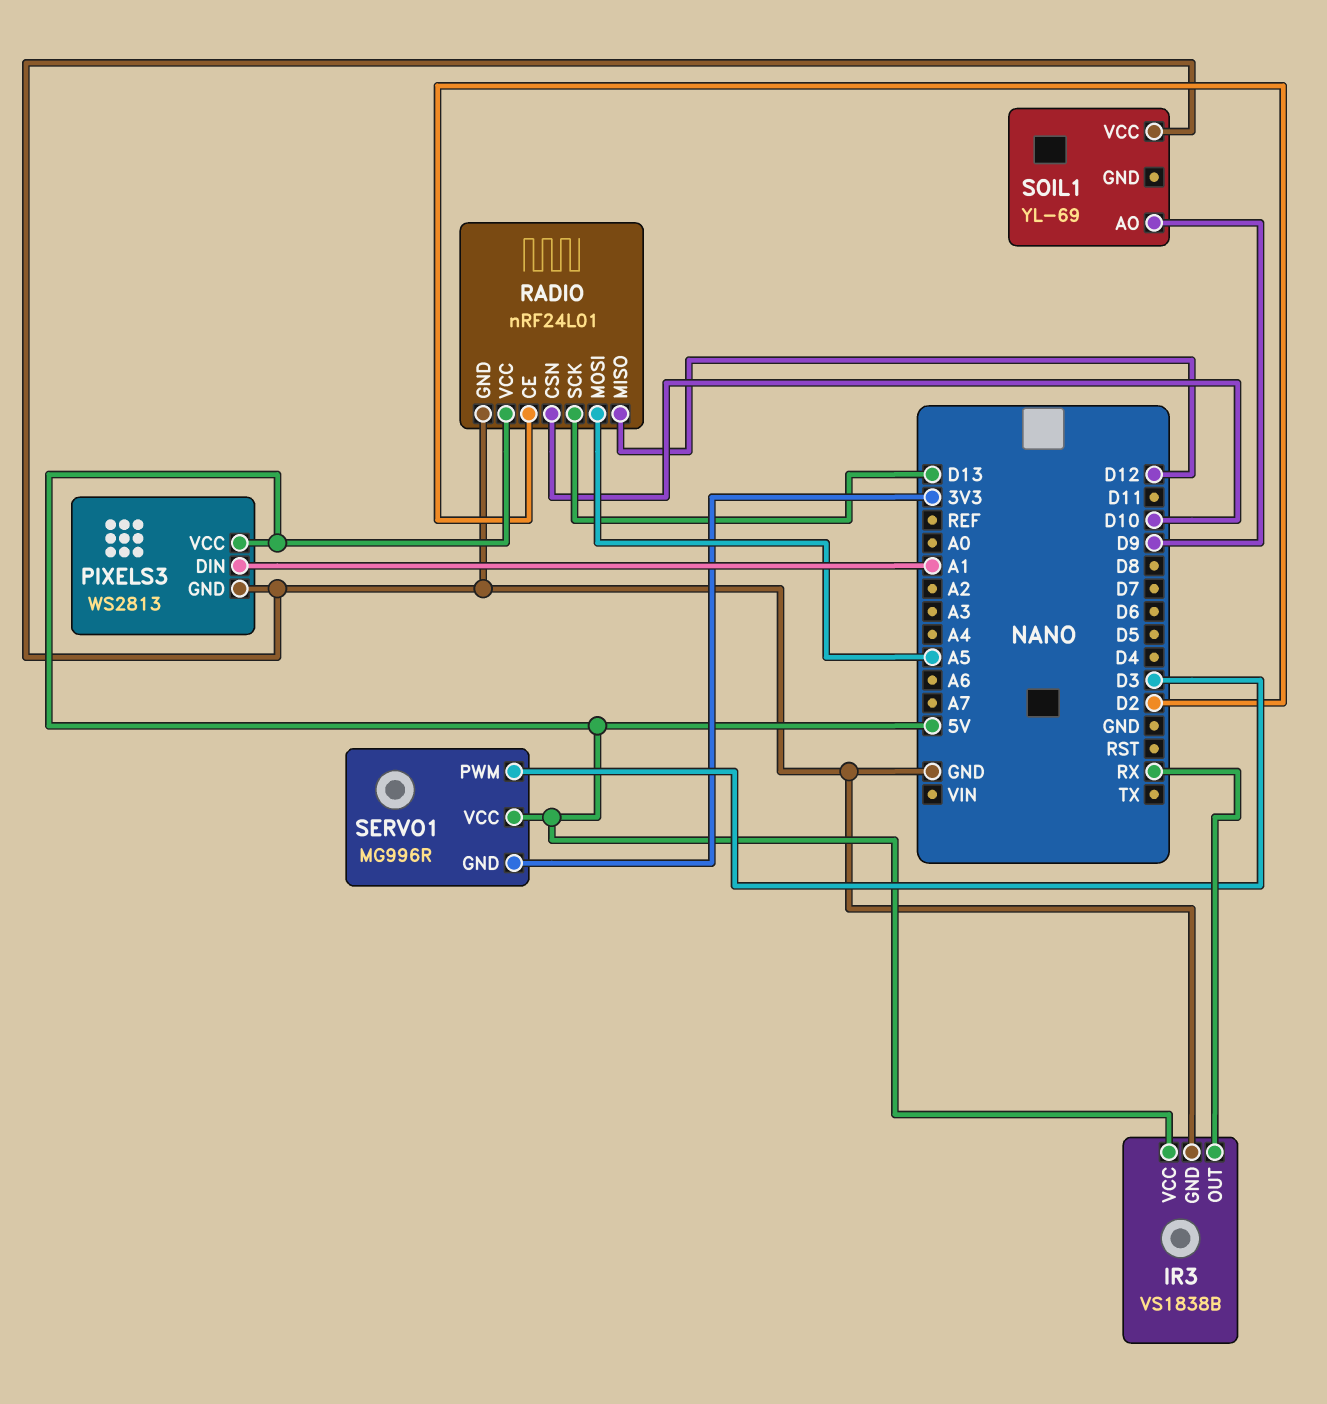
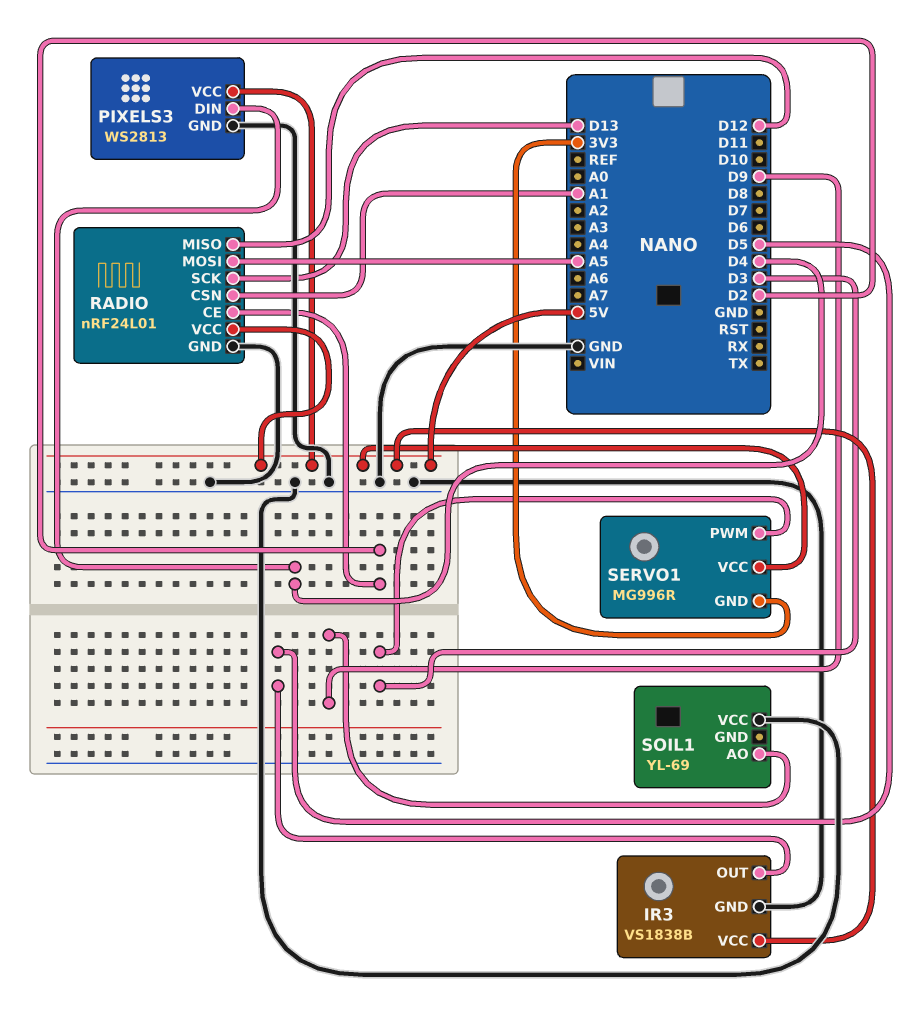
IR3 pin OUT: RX -> D5
PIXELS3 pin DIN: A1 -> D4
RADIO pin CSN: D10 -> A1

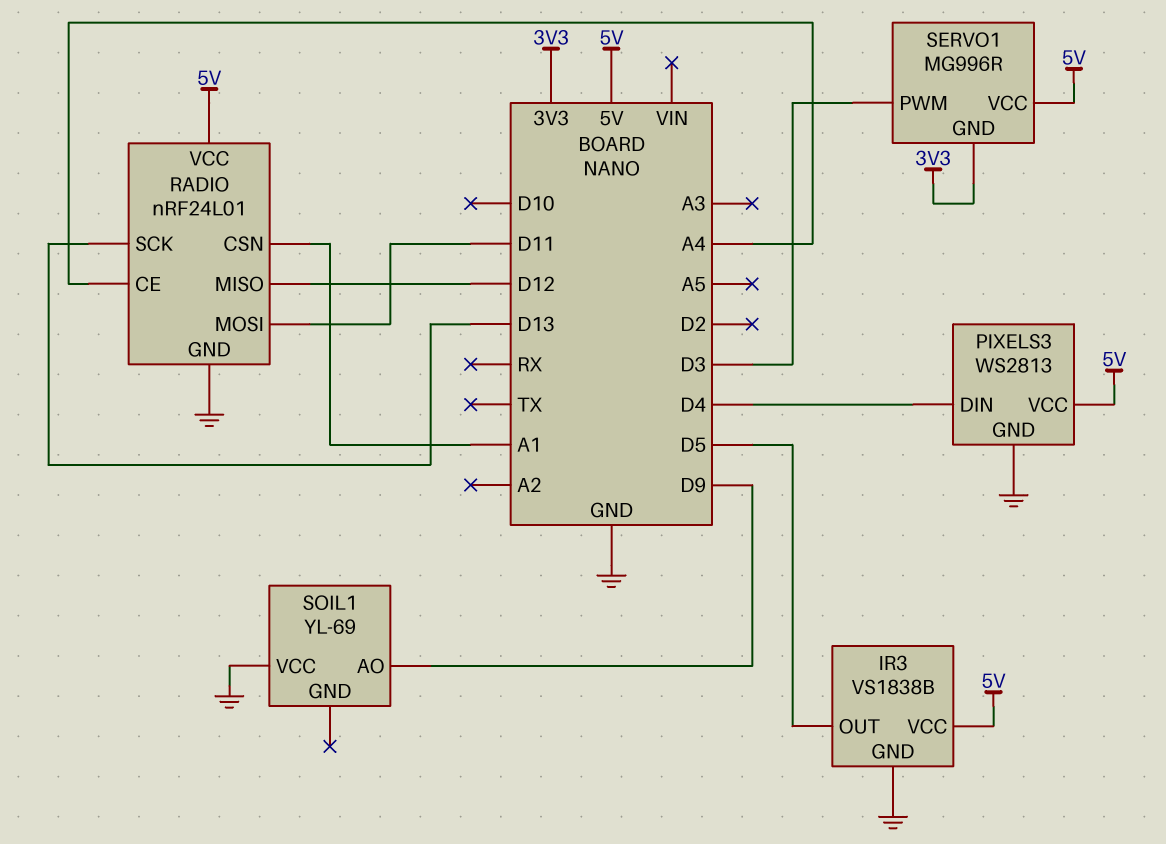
RADIO pin CE: D2 -> A4
RADIO pin MOSI: A5 -> D11

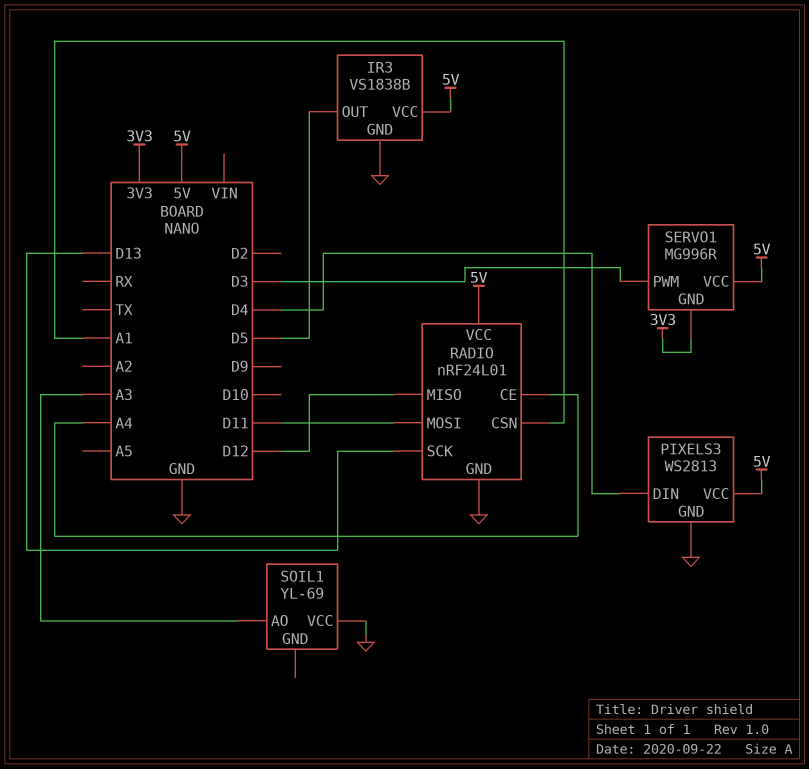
SOIL1 pin AO: D9 -> A3

